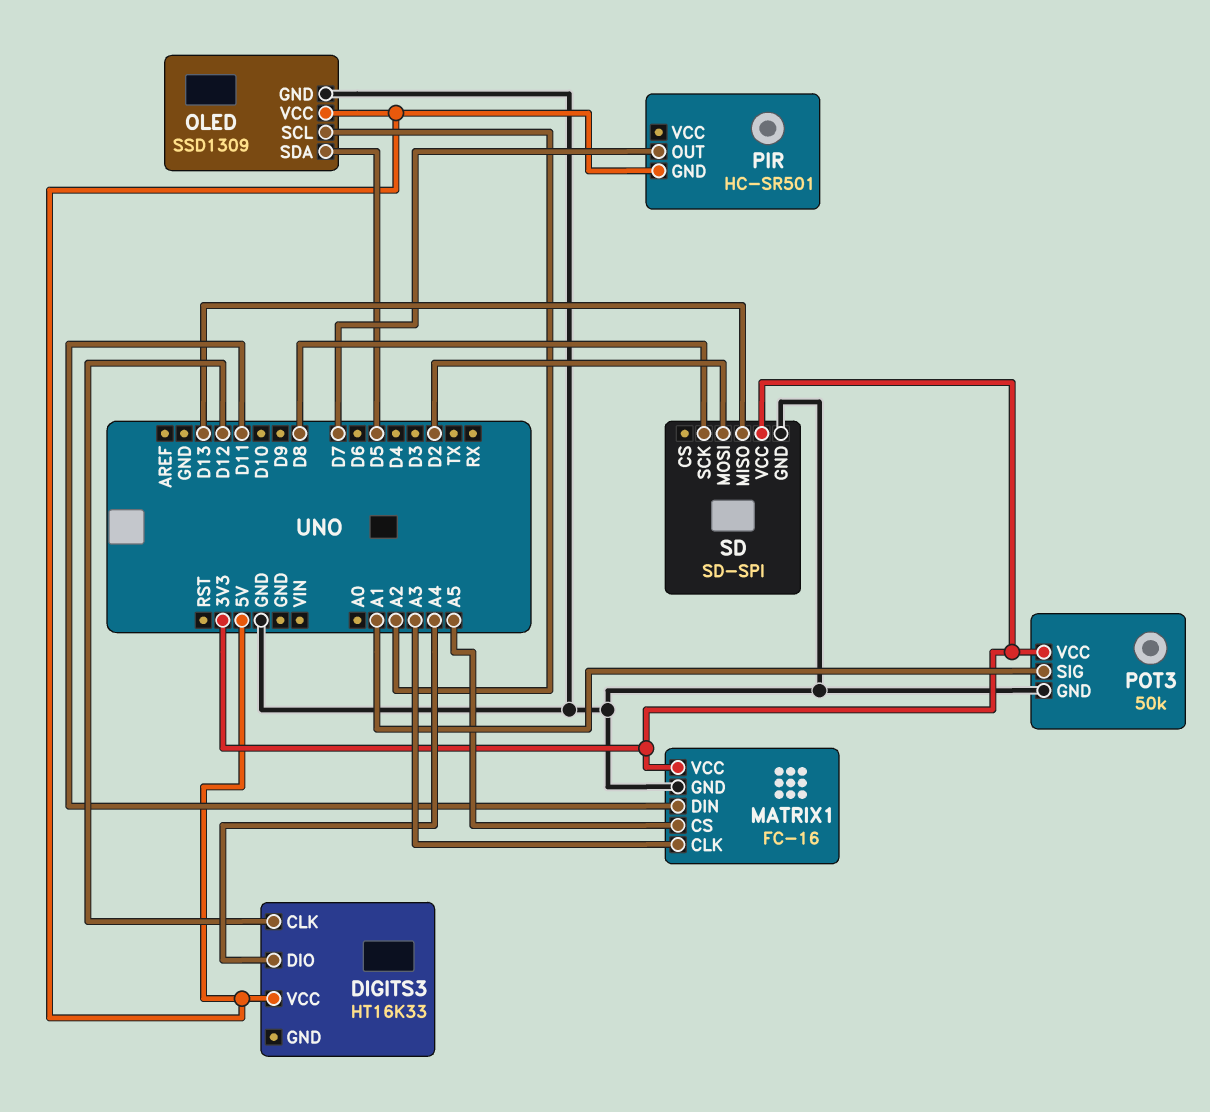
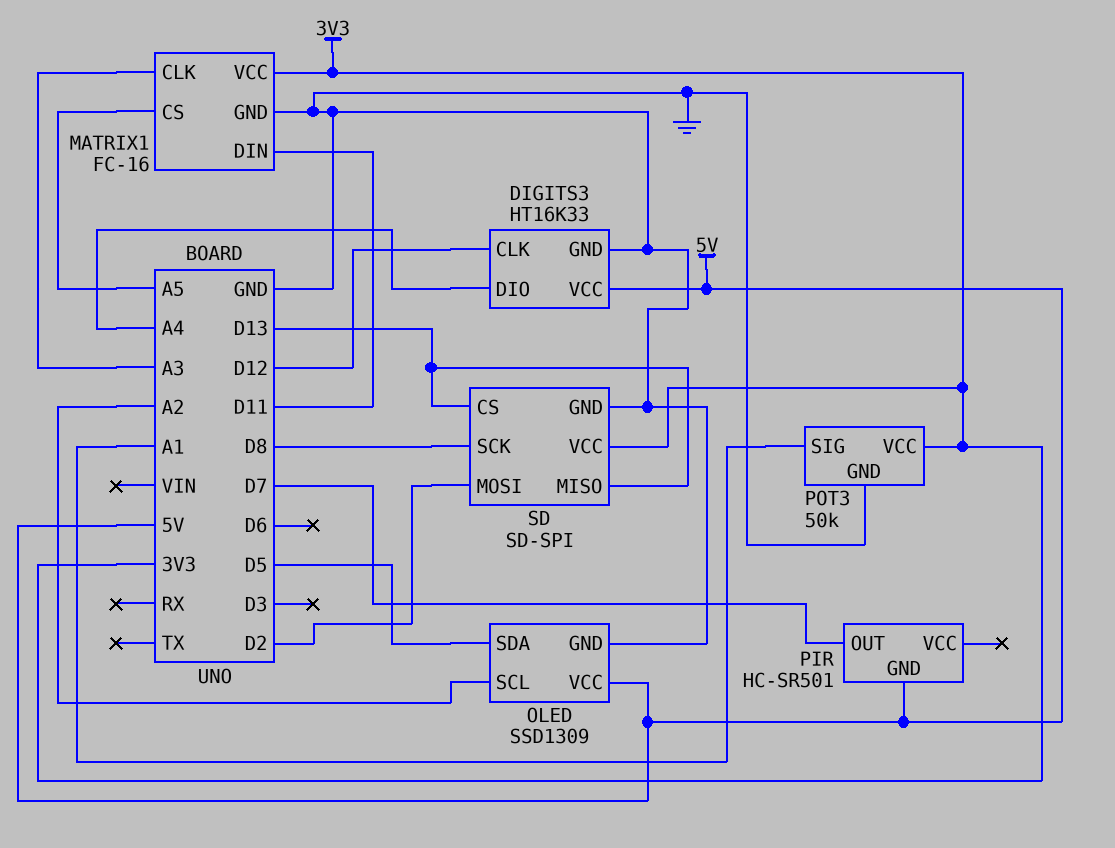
DIGITS3 pin GND: none -> GND
SD pin CS: none -> D13

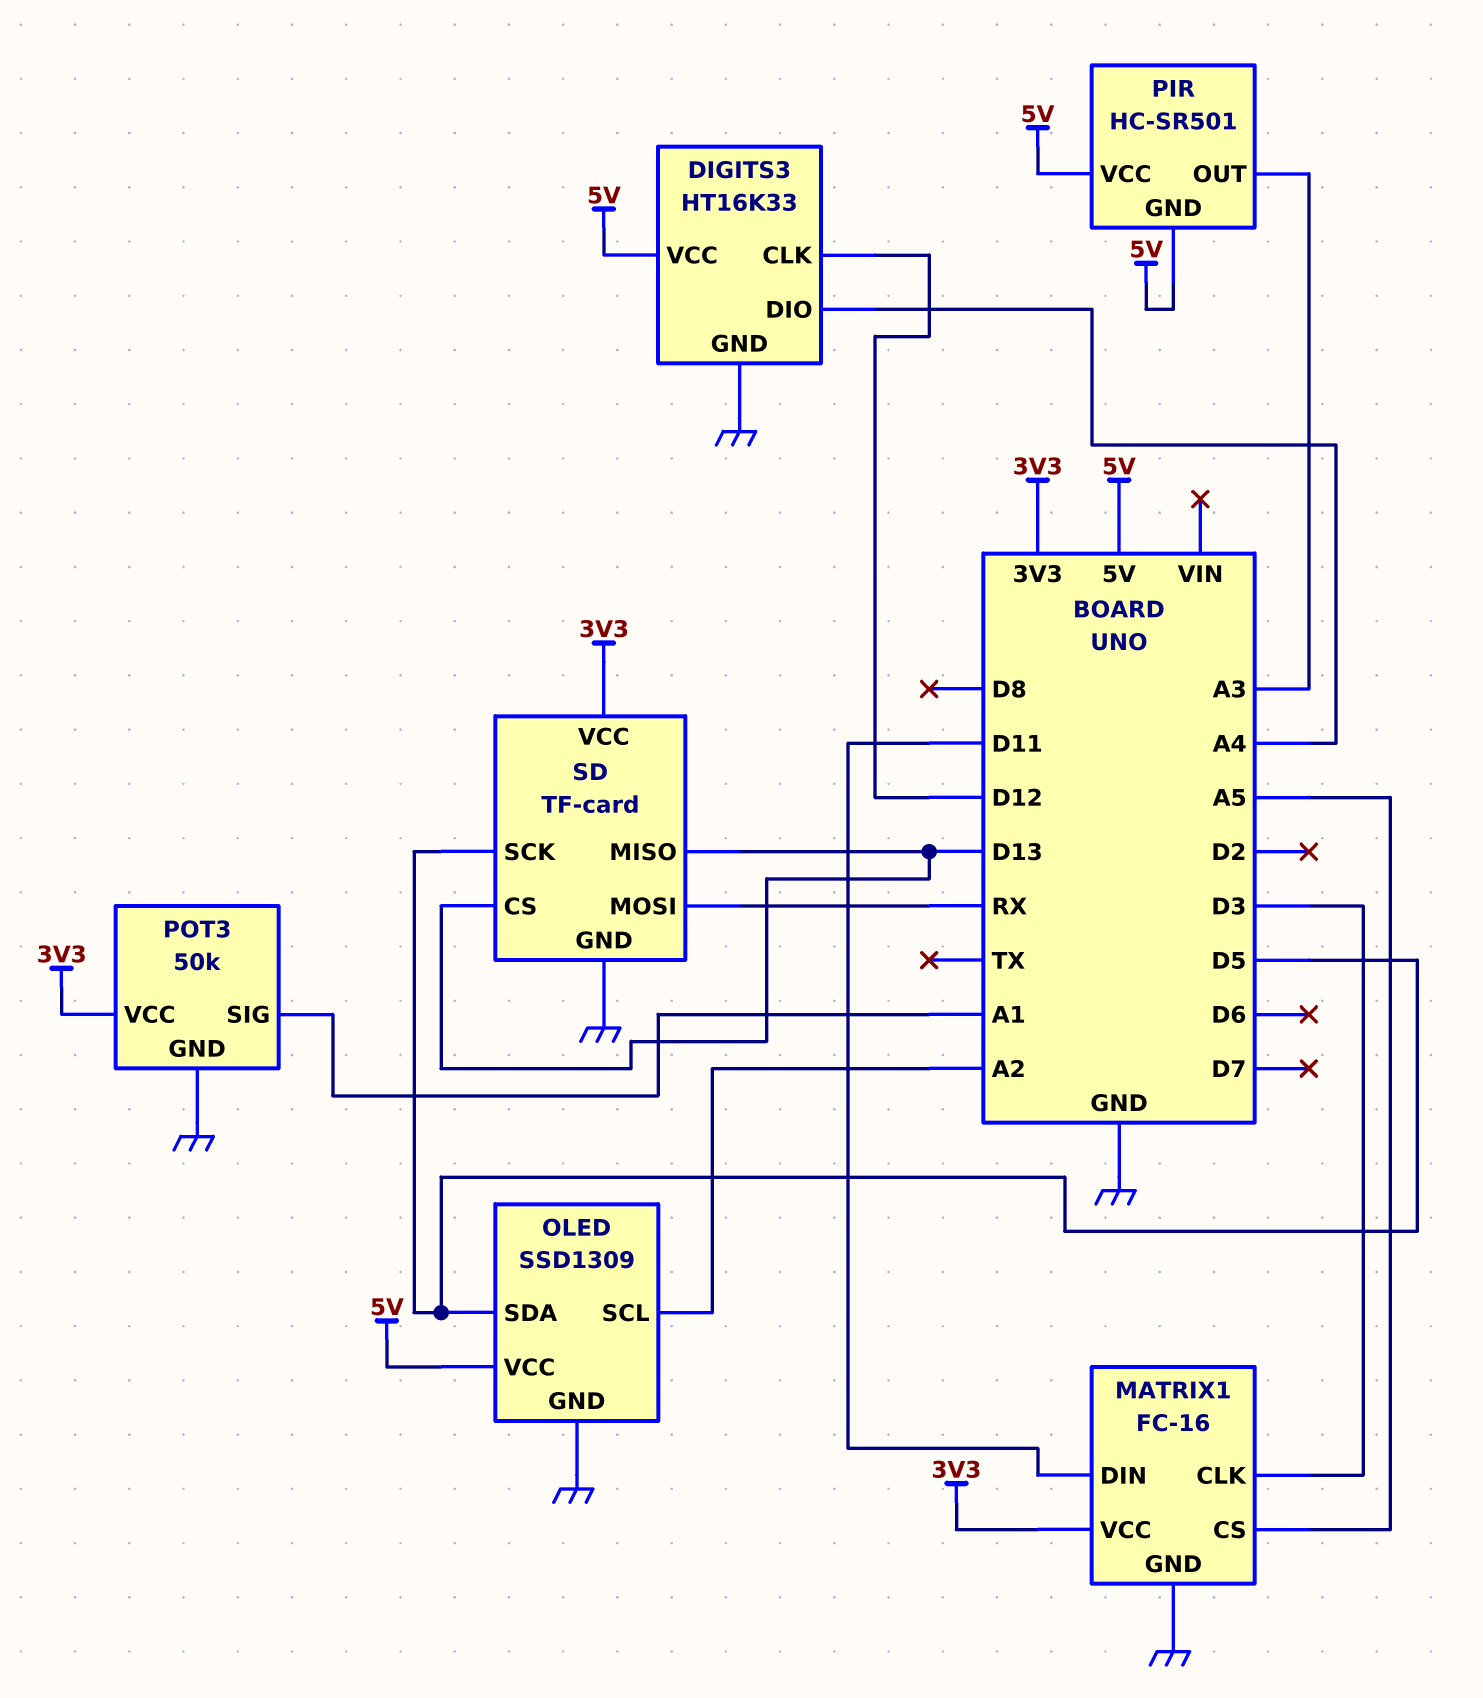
MATRIX1 pin CLK: A3 -> D3
PIR pin OUT: D7 -> A3
PIR pin VCC: none -> 5V
SD: SD-SPI -> TF-card
SD pin MOSI: D2 -> RX
SD pin SCK: D8 -> D5

